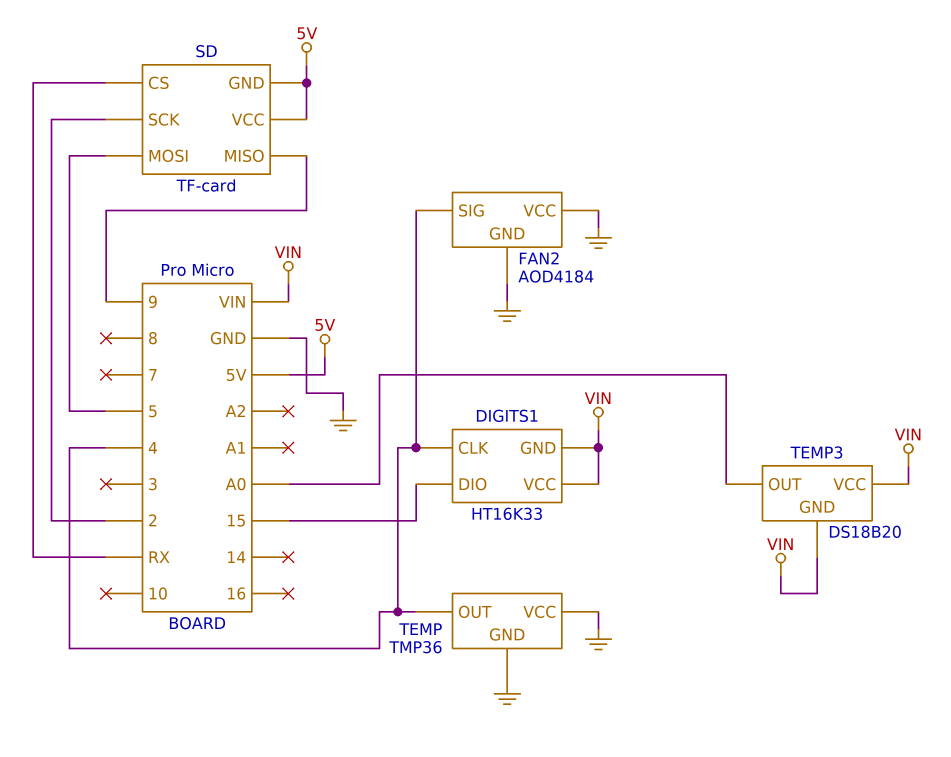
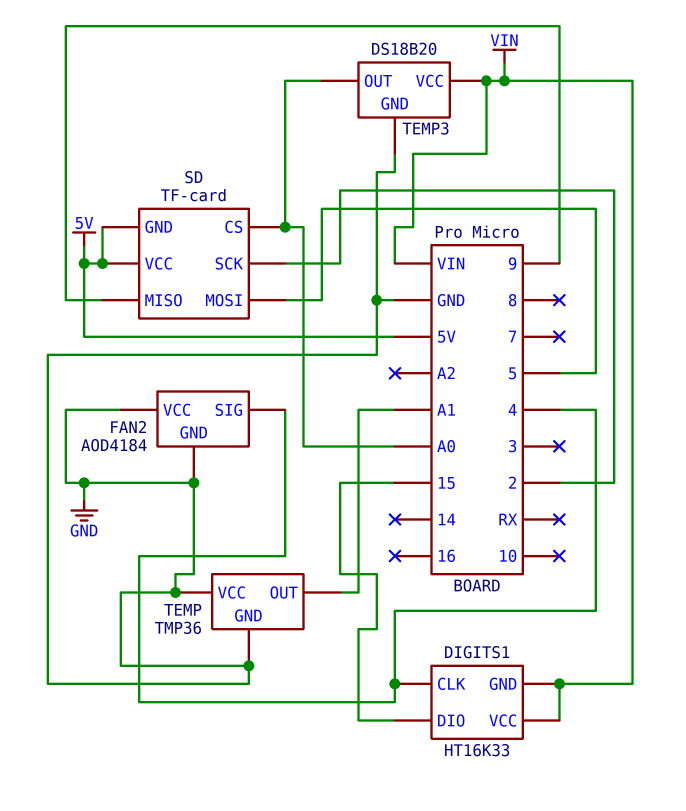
SD pin CS: RX -> A0
TEMP pin OUT: 4 -> A1
TEMP3 pin GND: VIN -> GND

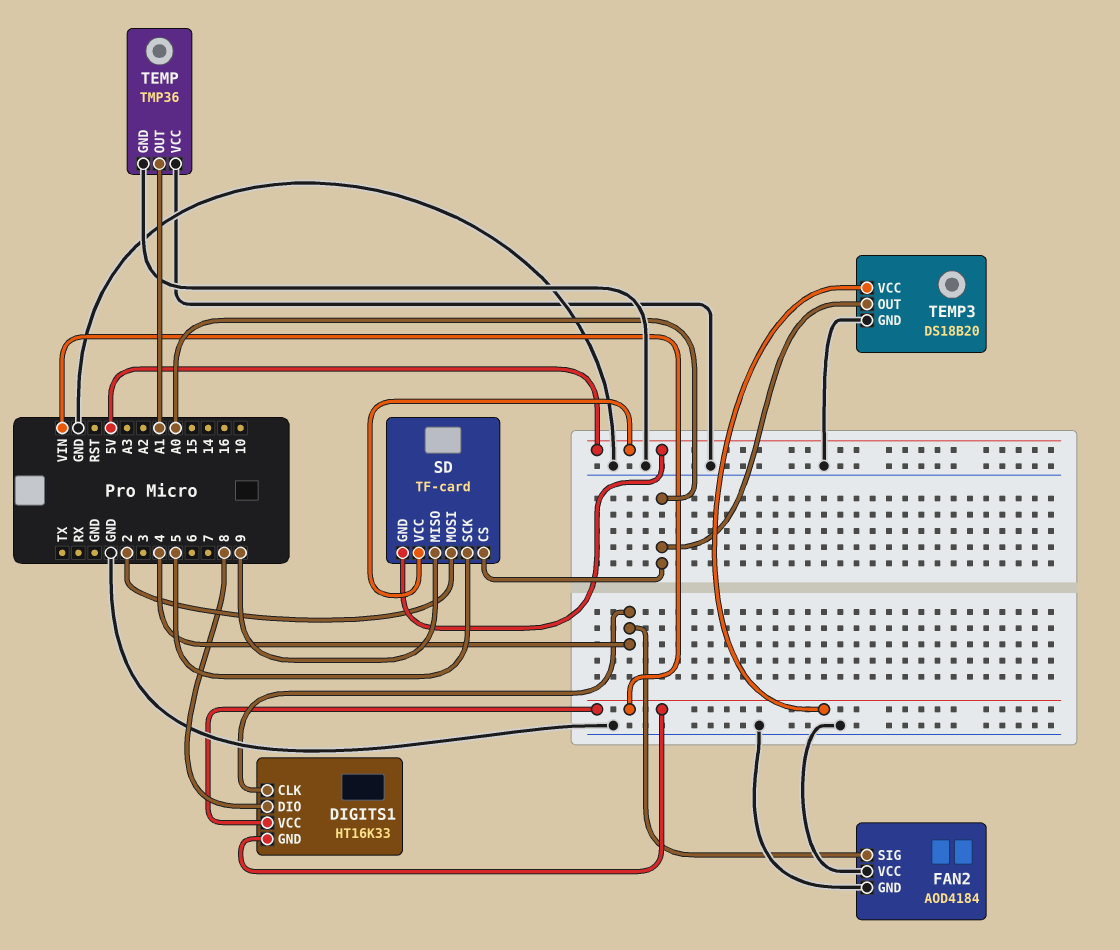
DIGITS1 pin DIO: 15 -> 8
SD pin MOSI: 5 -> 2
SD pin SCK: 2 -> 5

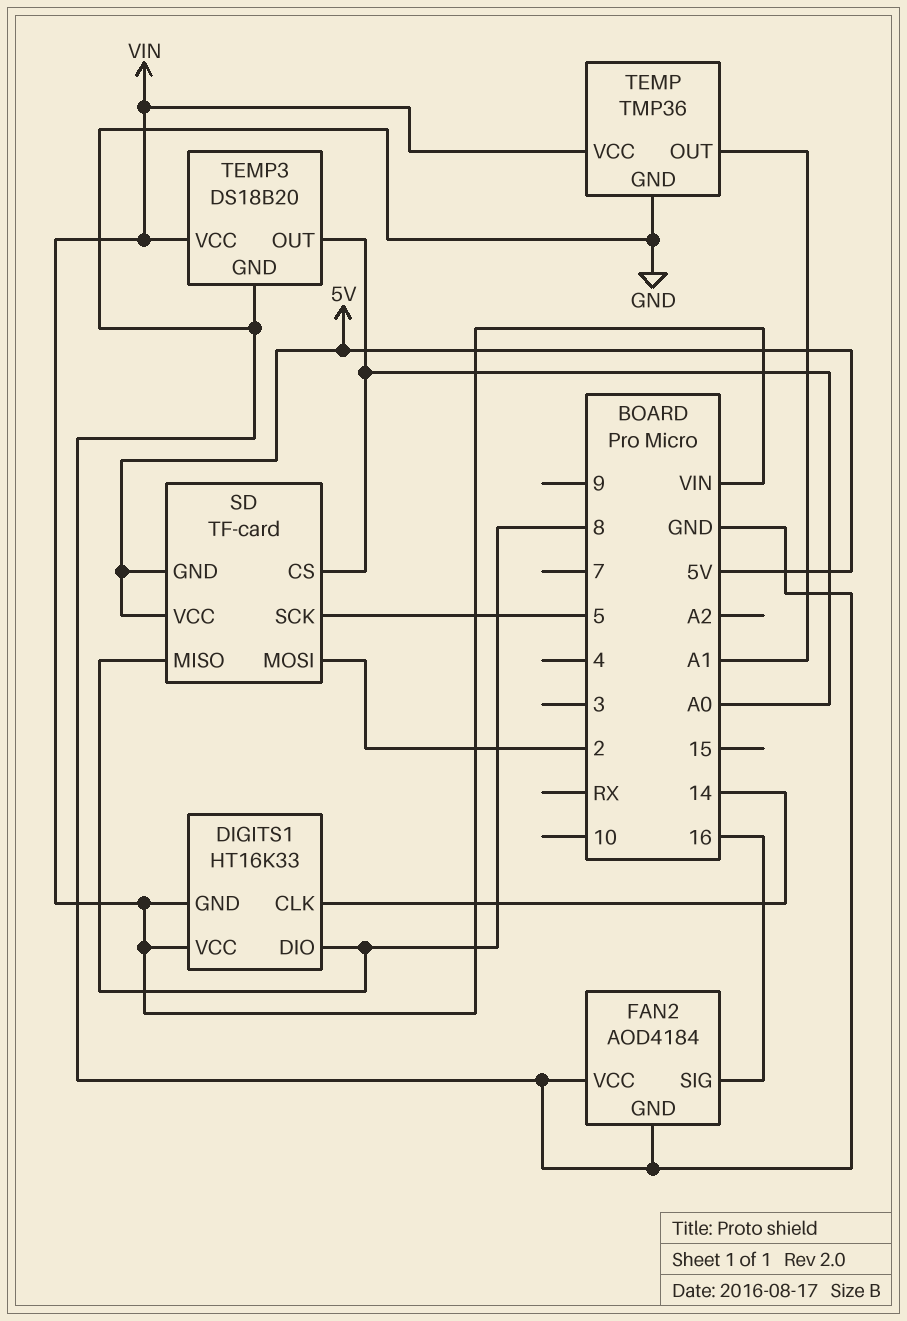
DIGITS1 pin CLK: 4 -> 14
FAN2 pin SIG: 4 -> 16
SD pin MISO: 9 -> 8
TEMP pin VCC: GND -> VIN

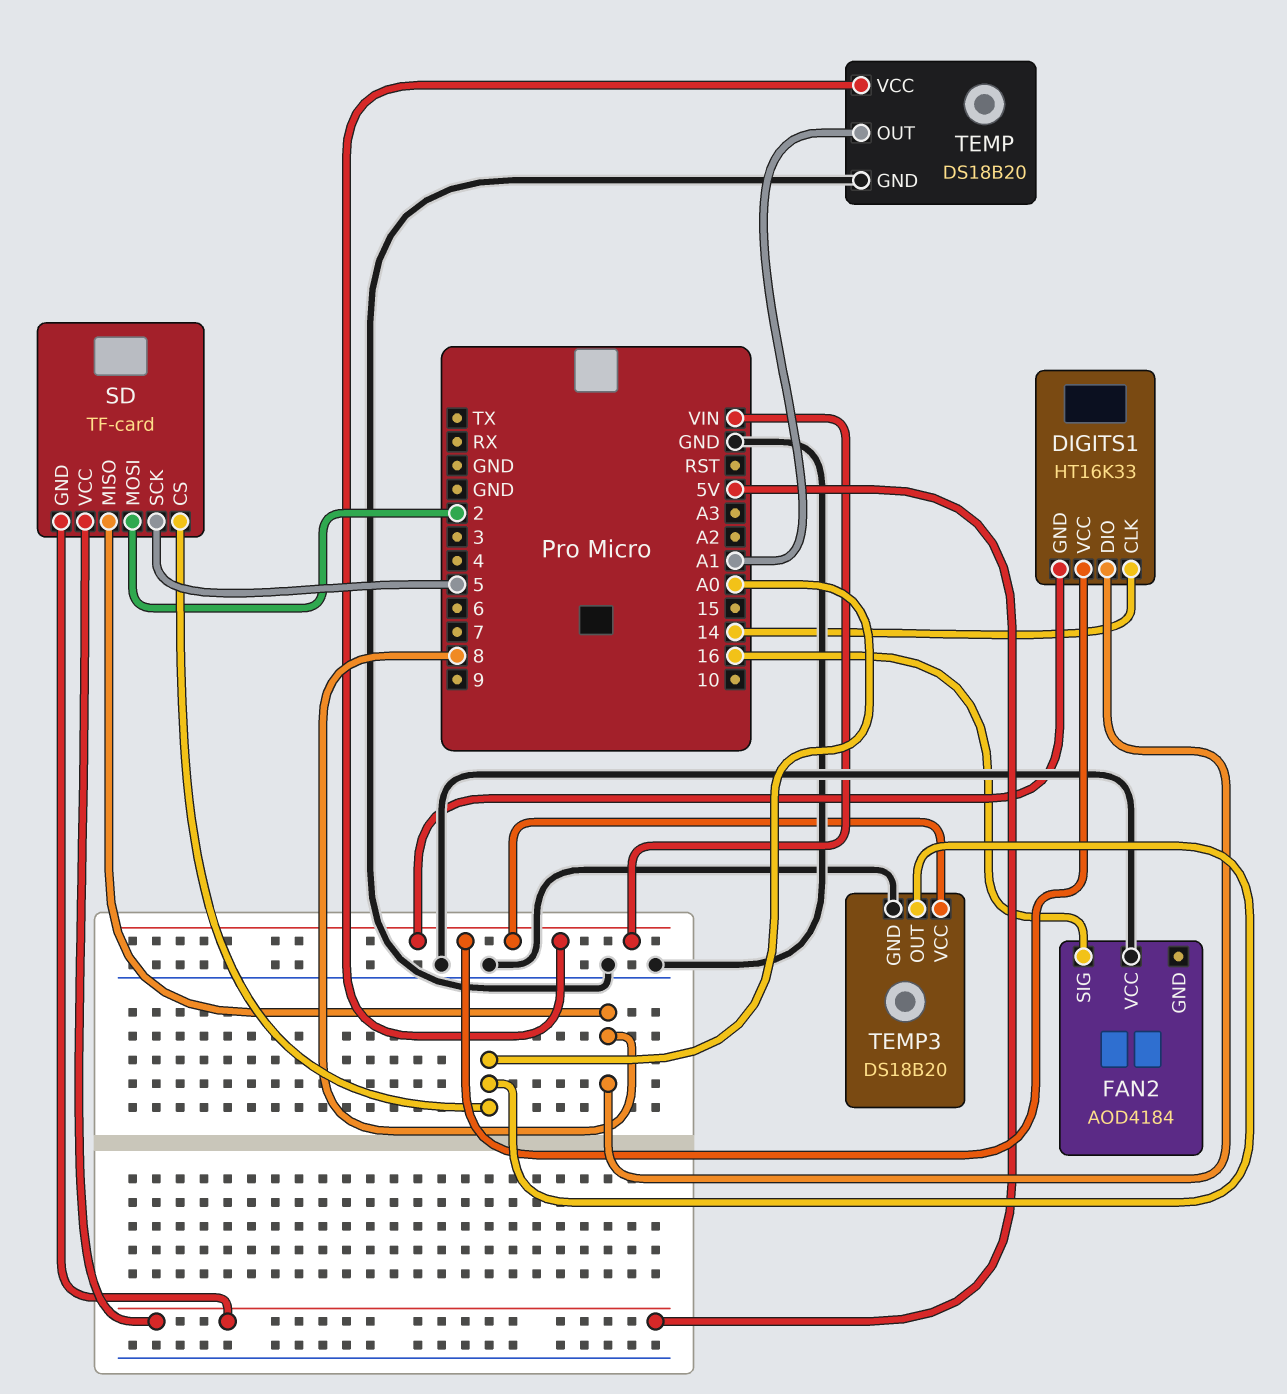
FAN2 pin GND: GND -> none
TEMP: TMP36 -> DS18B20

